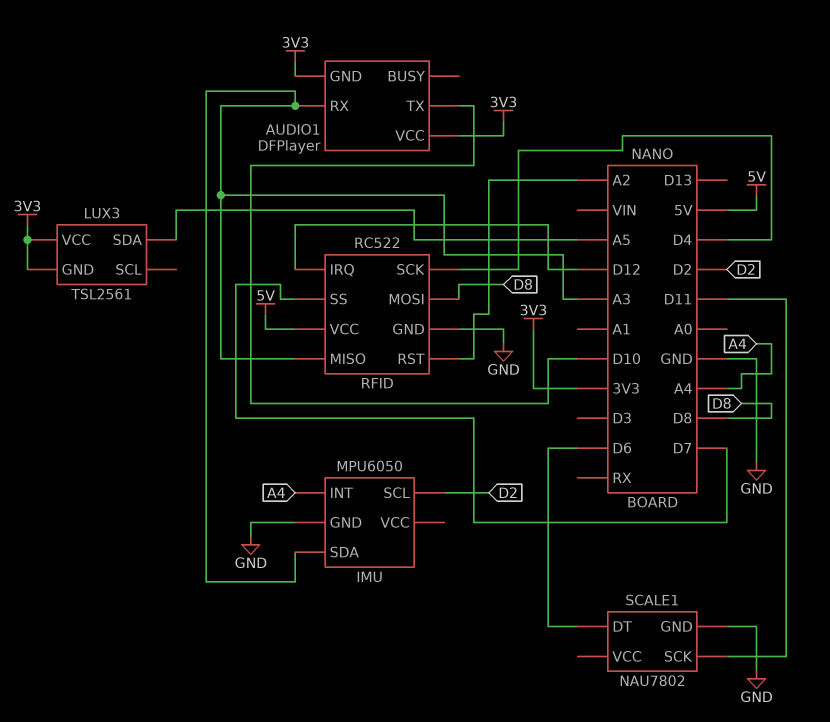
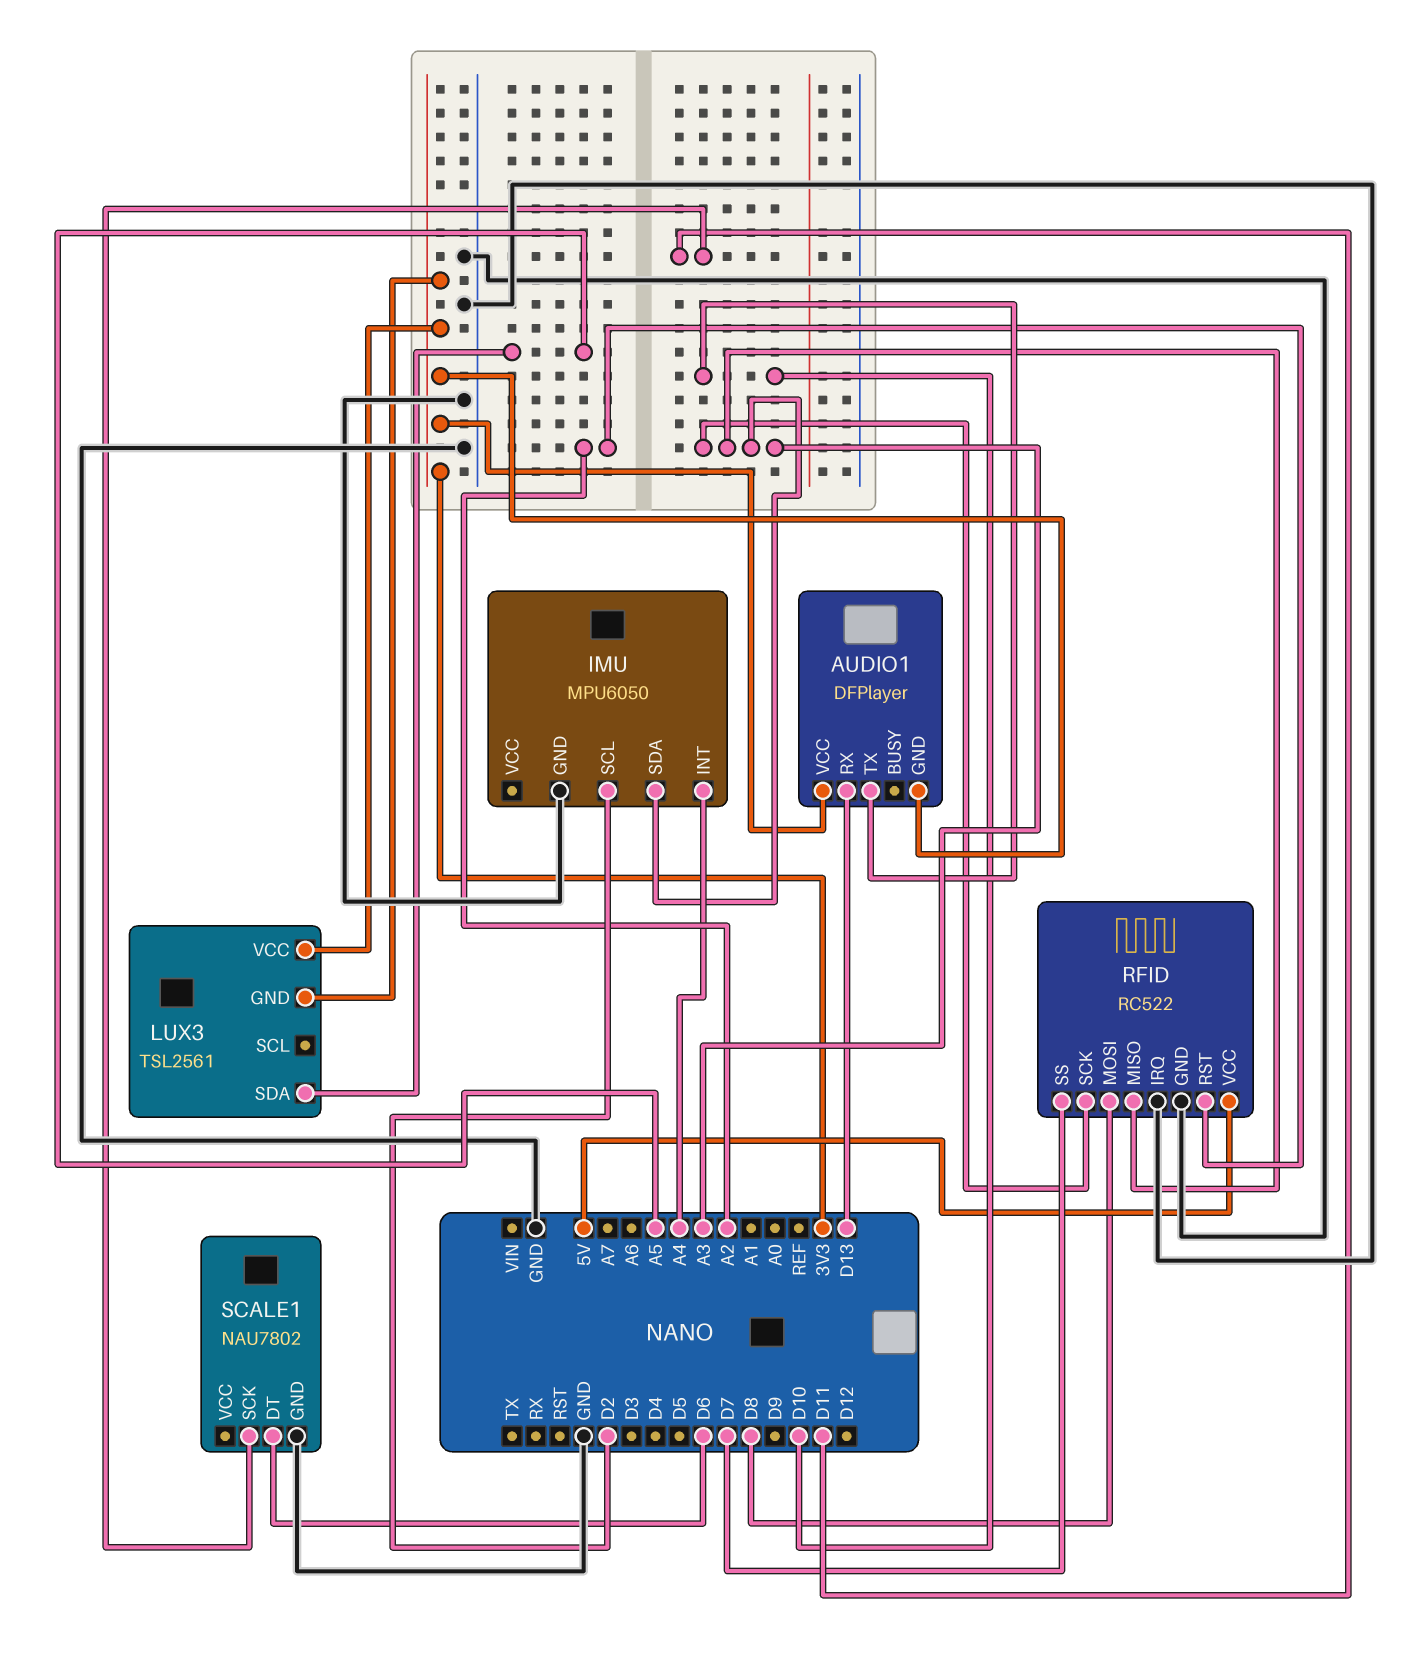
AUDIO1 pin RX: A3 -> D13
RFID pin IRQ: D12 -> GND
RFID pin SCK: D4 -> A3

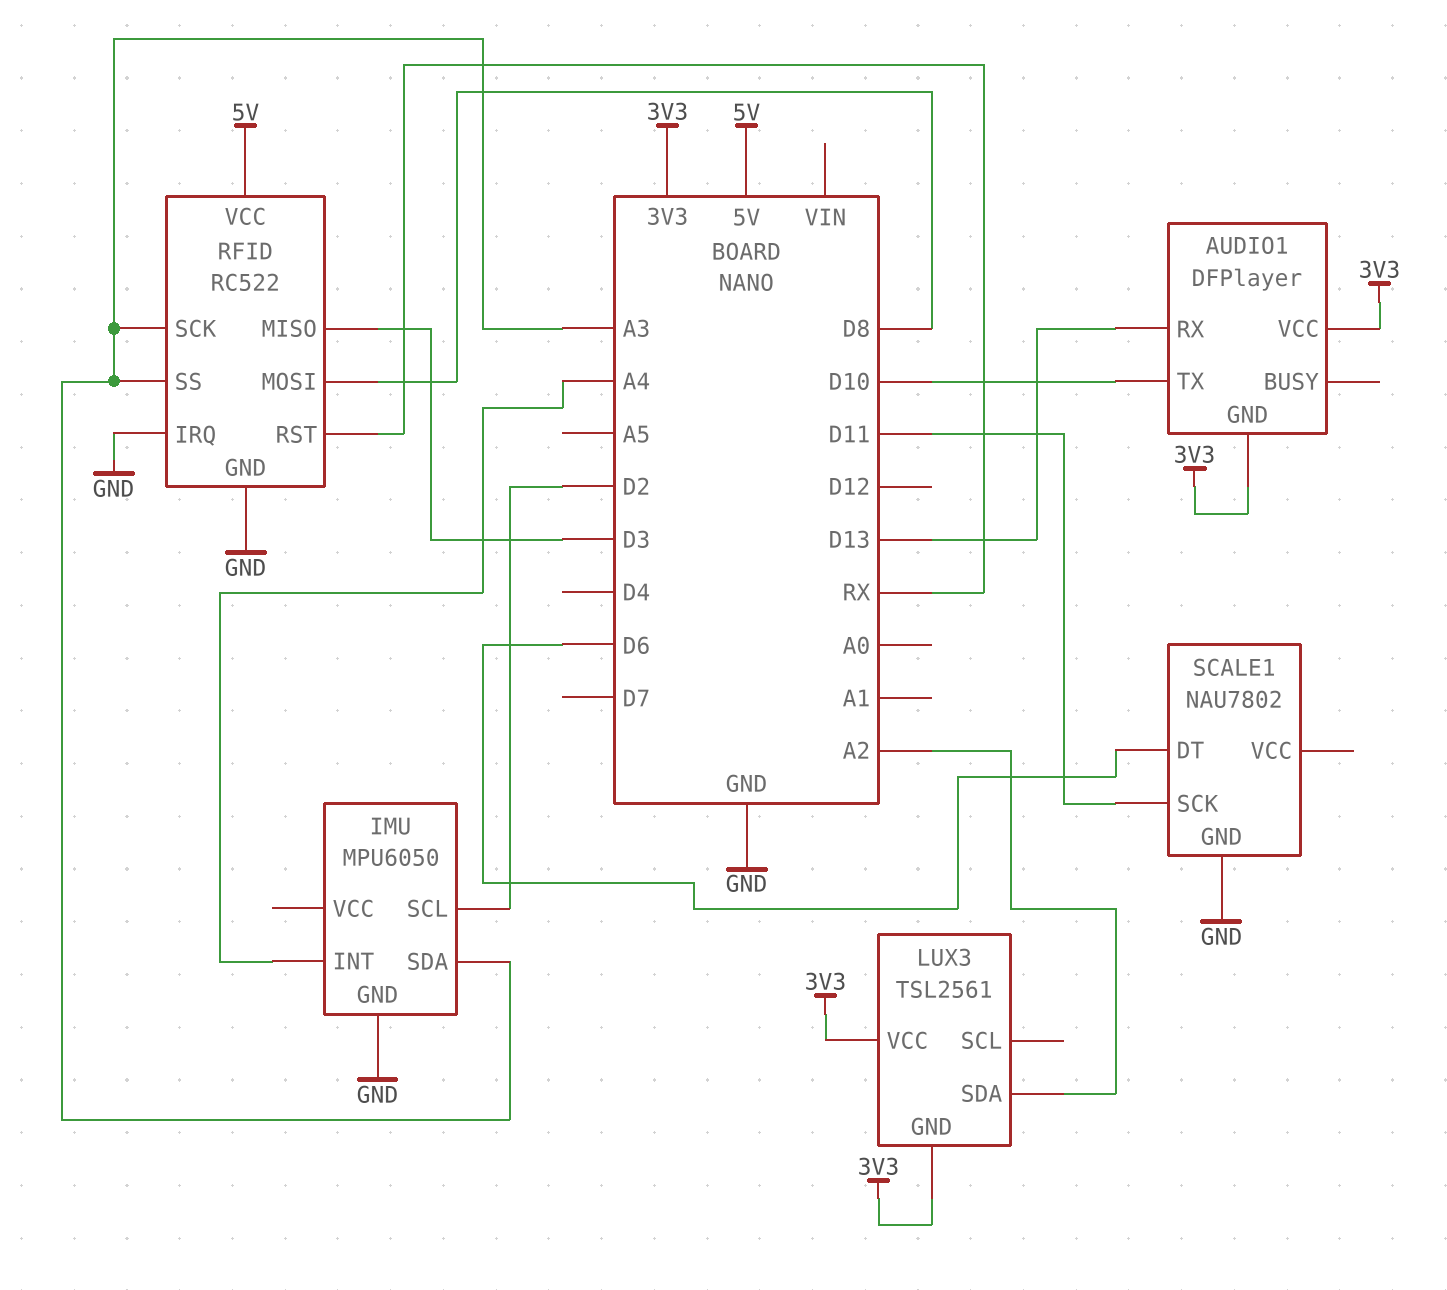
LUX3 pin SDA: A5 -> A2
RFID pin MISO: A3 -> D3
RFID pin RST: A2 -> RX
RFID pin SS: D7 -> A3

